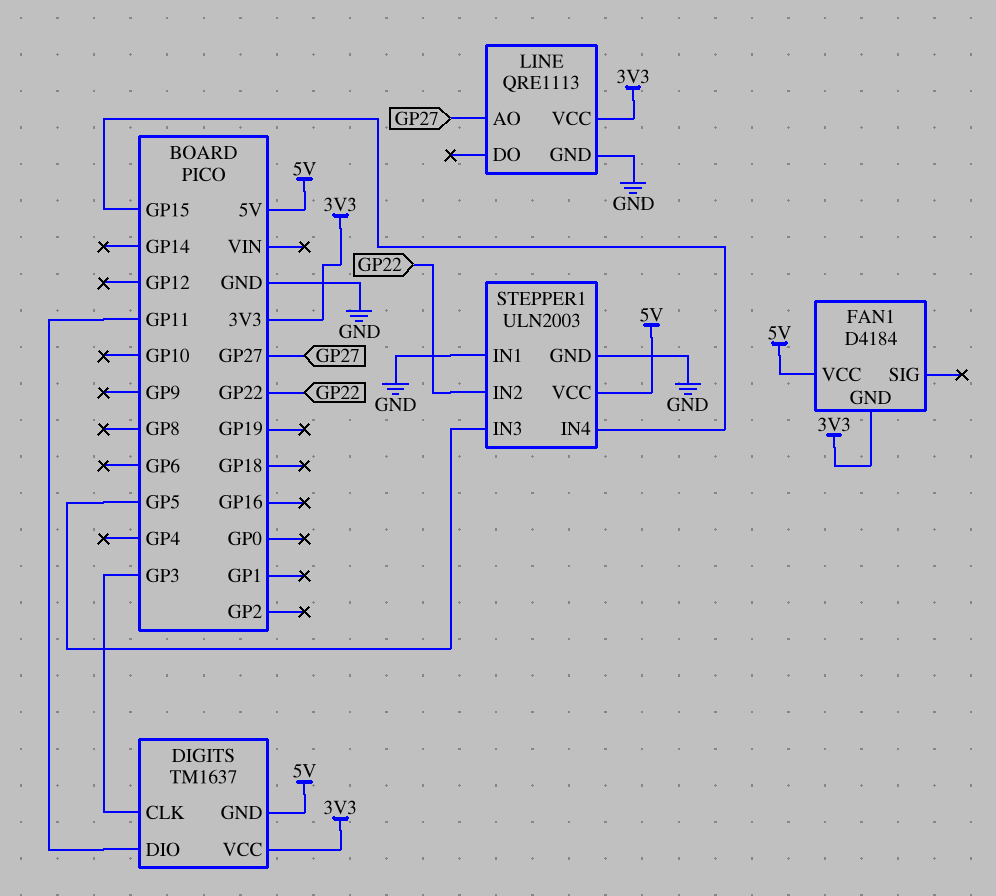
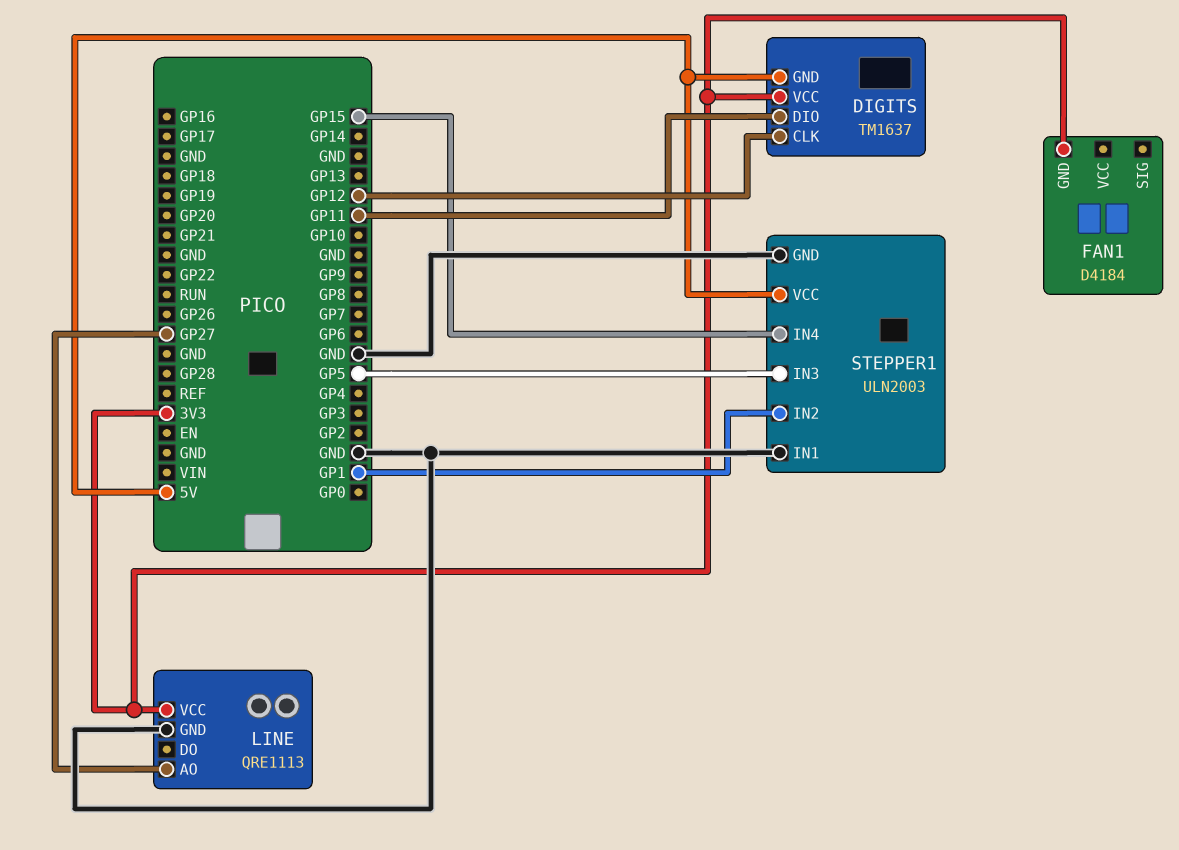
DIGITS pin CLK: GP3 -> GP12
FAN1 pin VCC: 5V -> none
STEPPER1 pin IN2: GP22 -> GP1

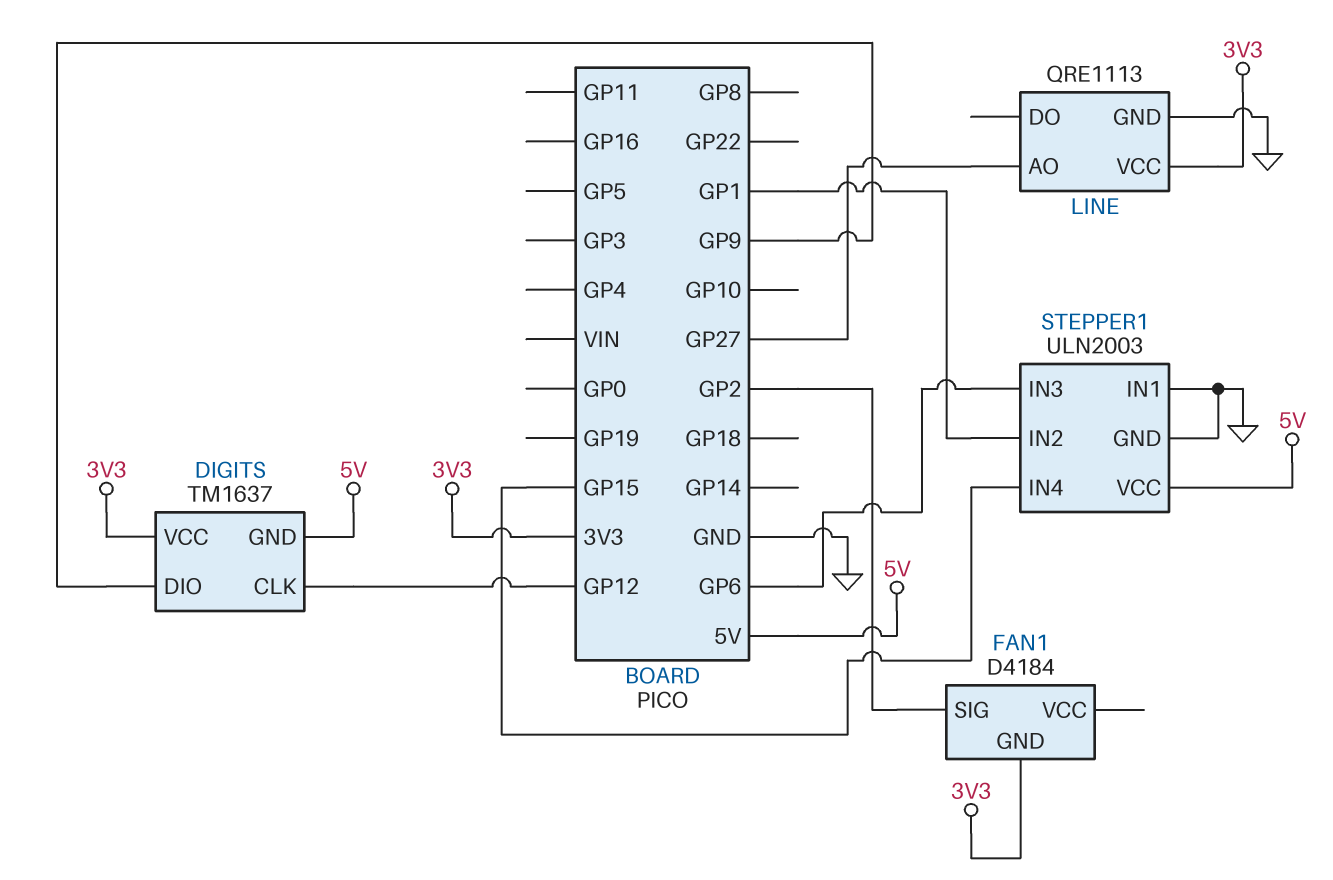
DIGITS pin DIO: GP11 -> GP9
FAN1 pin SIG: none -> GP2
STEPPER1 pin IN3: GP5 -> GP6

